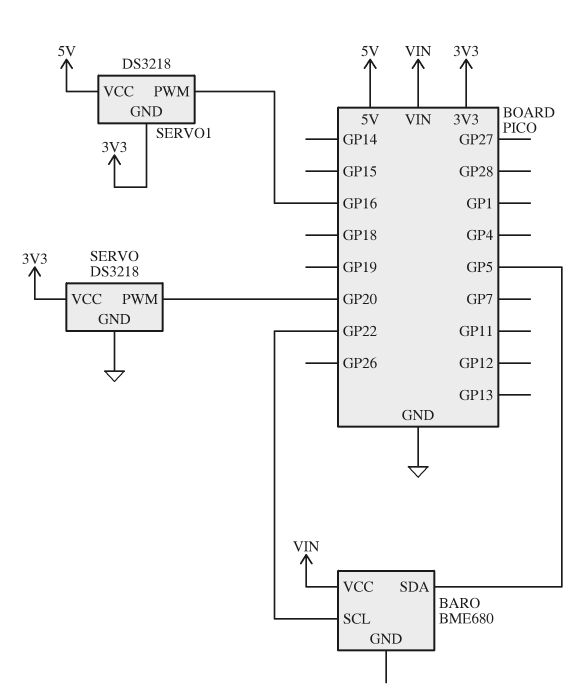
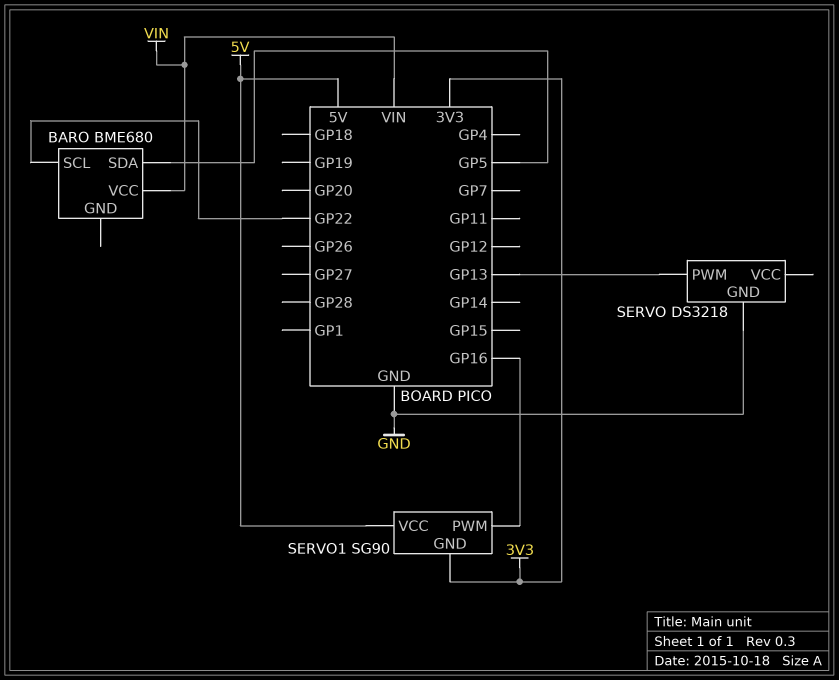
SERVO pin PWM: GP20 -> GP13
SERVO pin VCC: 3V3 -> none
SERVO1: DS3218 -> SG90

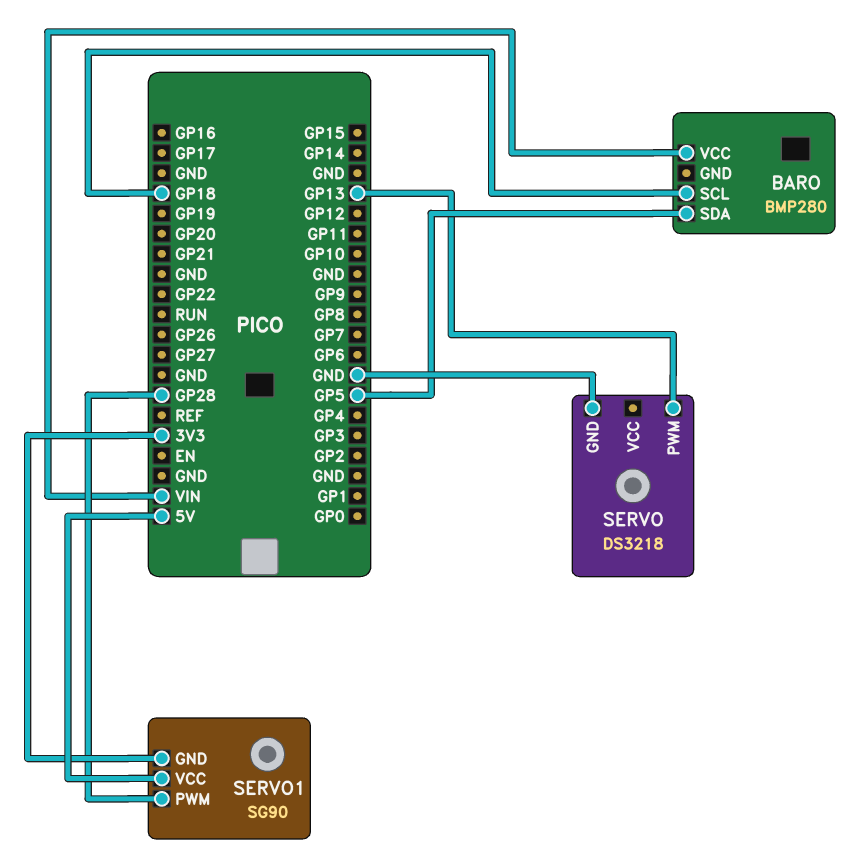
BARO: BME680 -> BMP280
BARO pin SCL: GP22 -> GP18
SERVO1 pin PWM: GP16 -> GP28

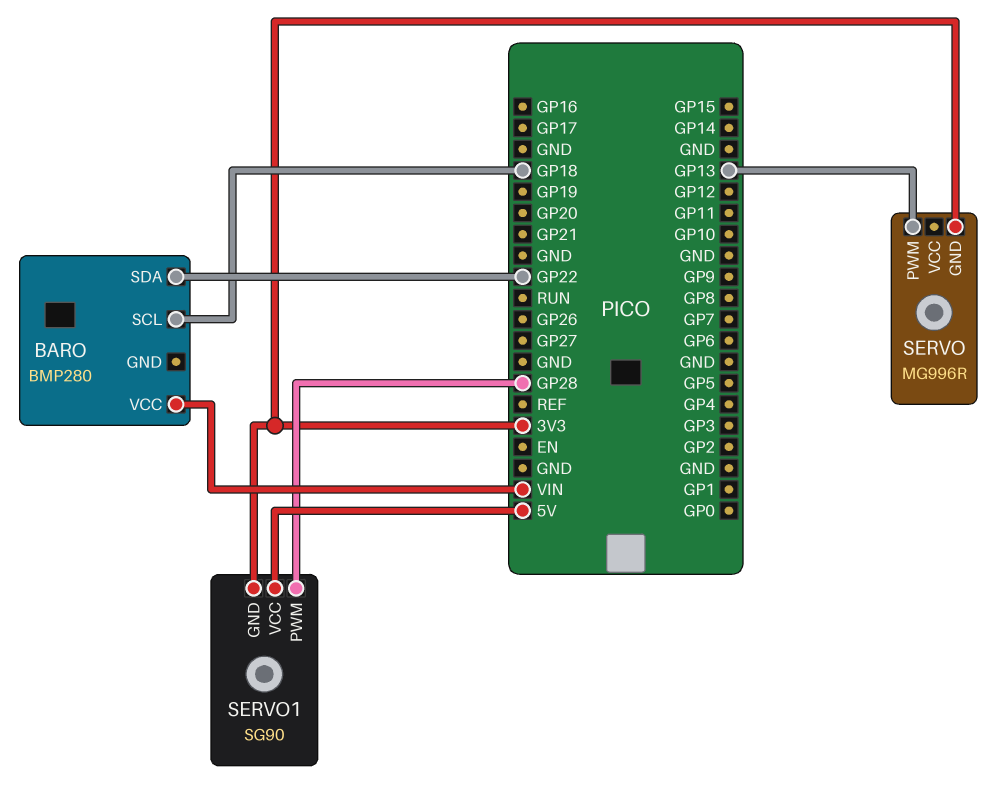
BARO pin SDA: GP5 -> GP22
SERVO: DS3218 -> MG996R
SERVO pin GND: GND -> 3V3

